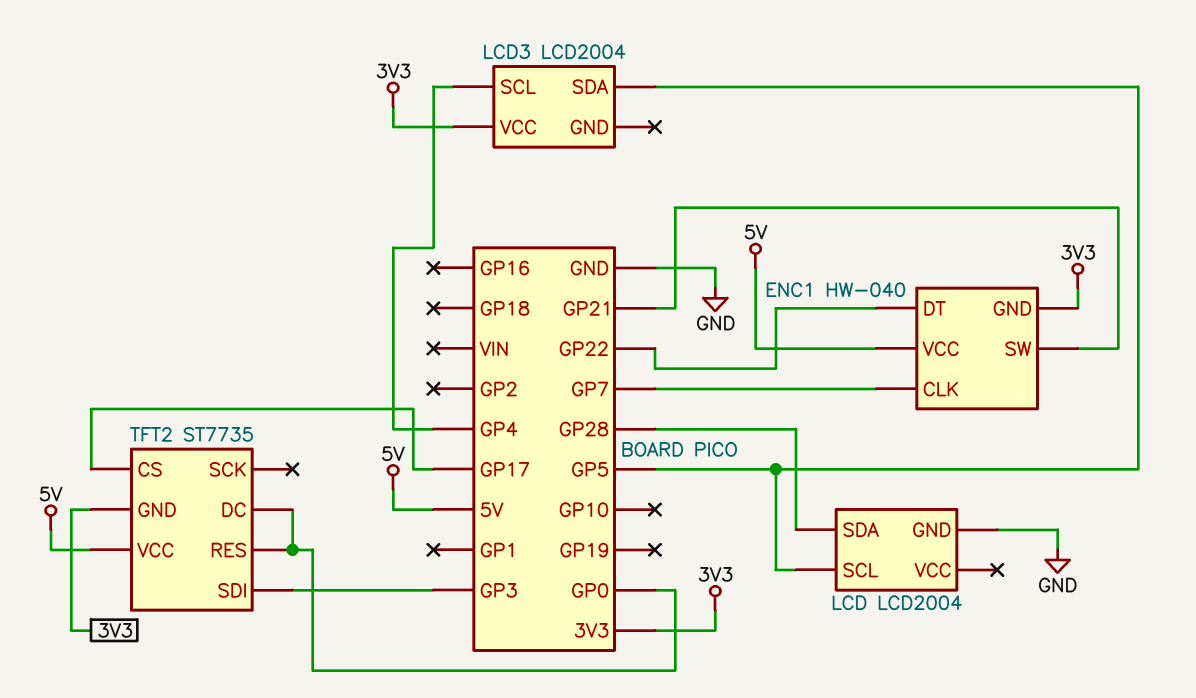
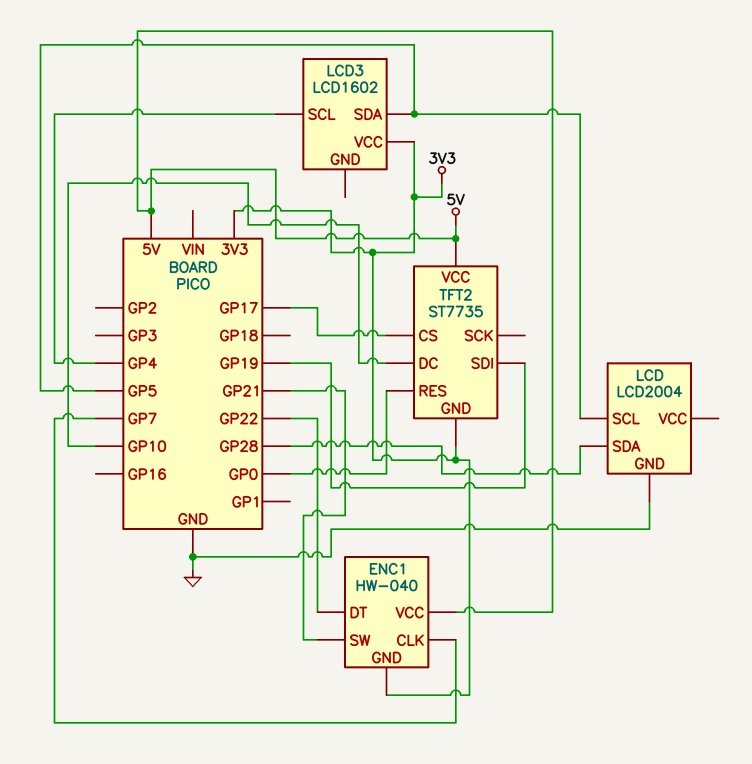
LCD3: LCD2004 -> LCD1602
TFT2 pin DC: GP0 -> GP10
TFT2 pin SDI: GP3 -> GP19

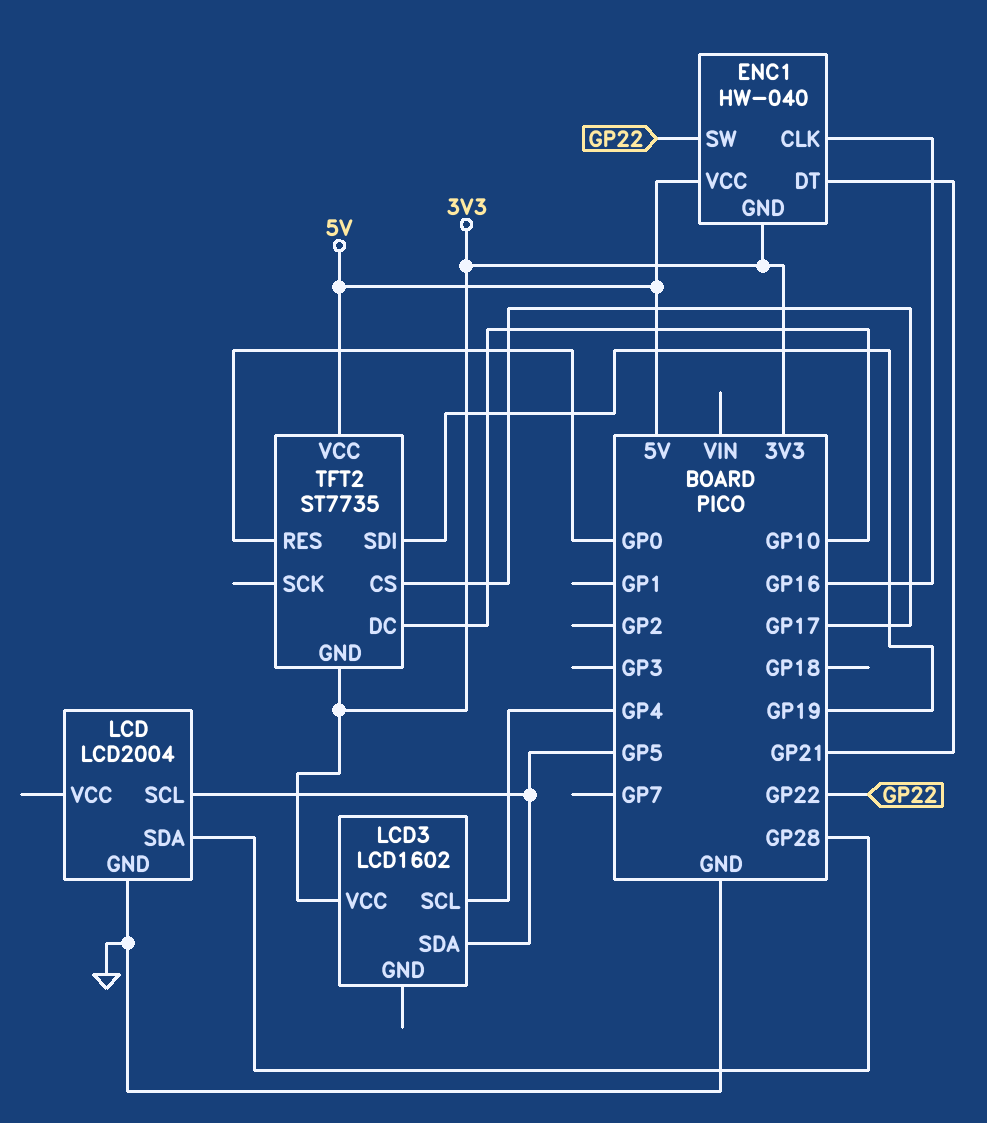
ENC1 pin CLK: GP7 -> GP16
ENC1 pin DT: GP22 -> GP21
ENC1 pin SW: GP21 -> GP22

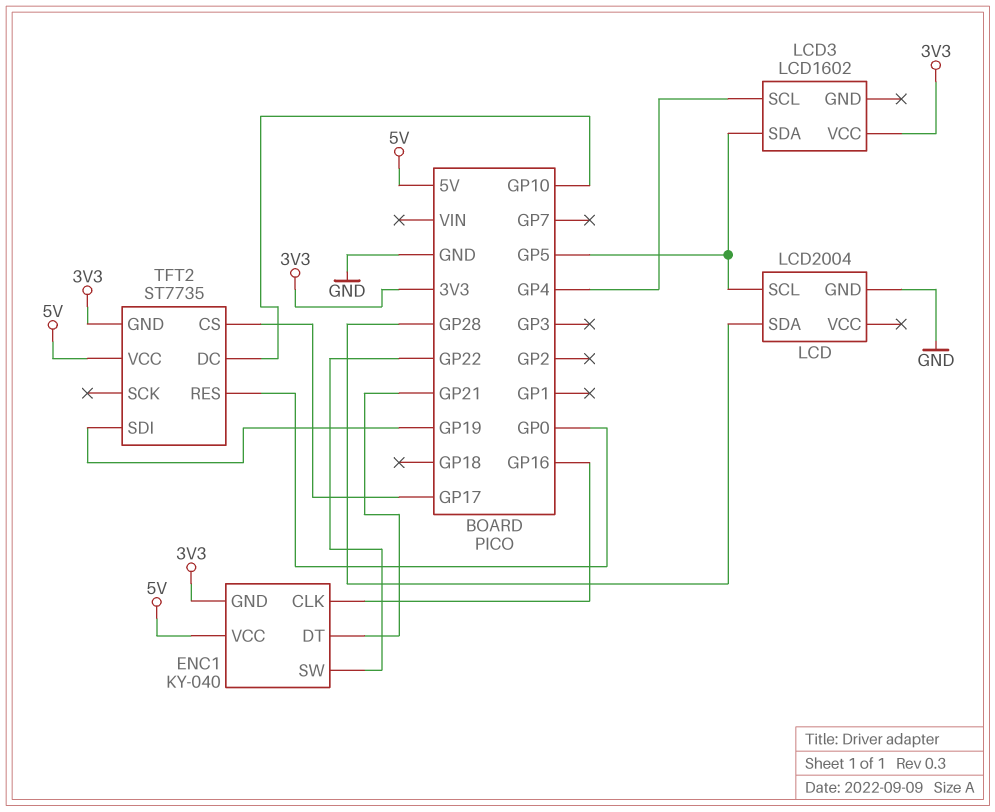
ENC1: HW-040 -> KY-040

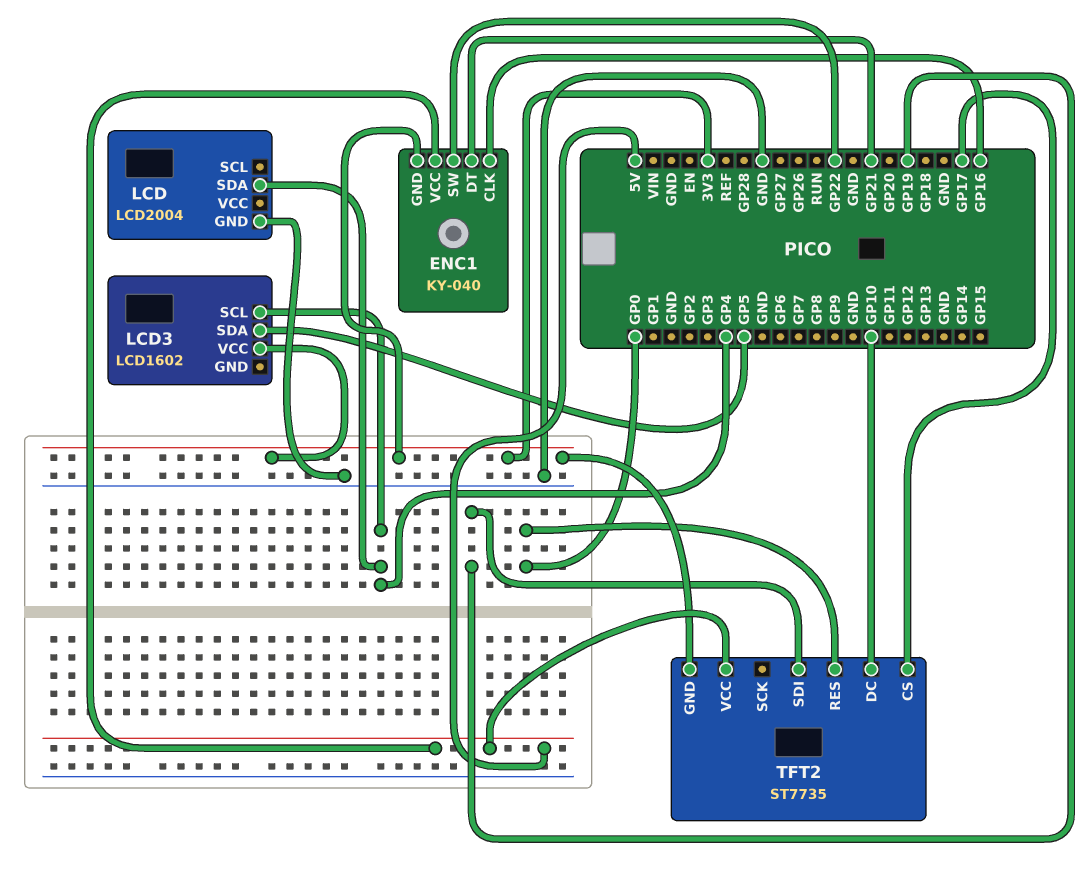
LCD pin SCL: GP5 -> none
LCD pin SDA: GP28 -> GP4

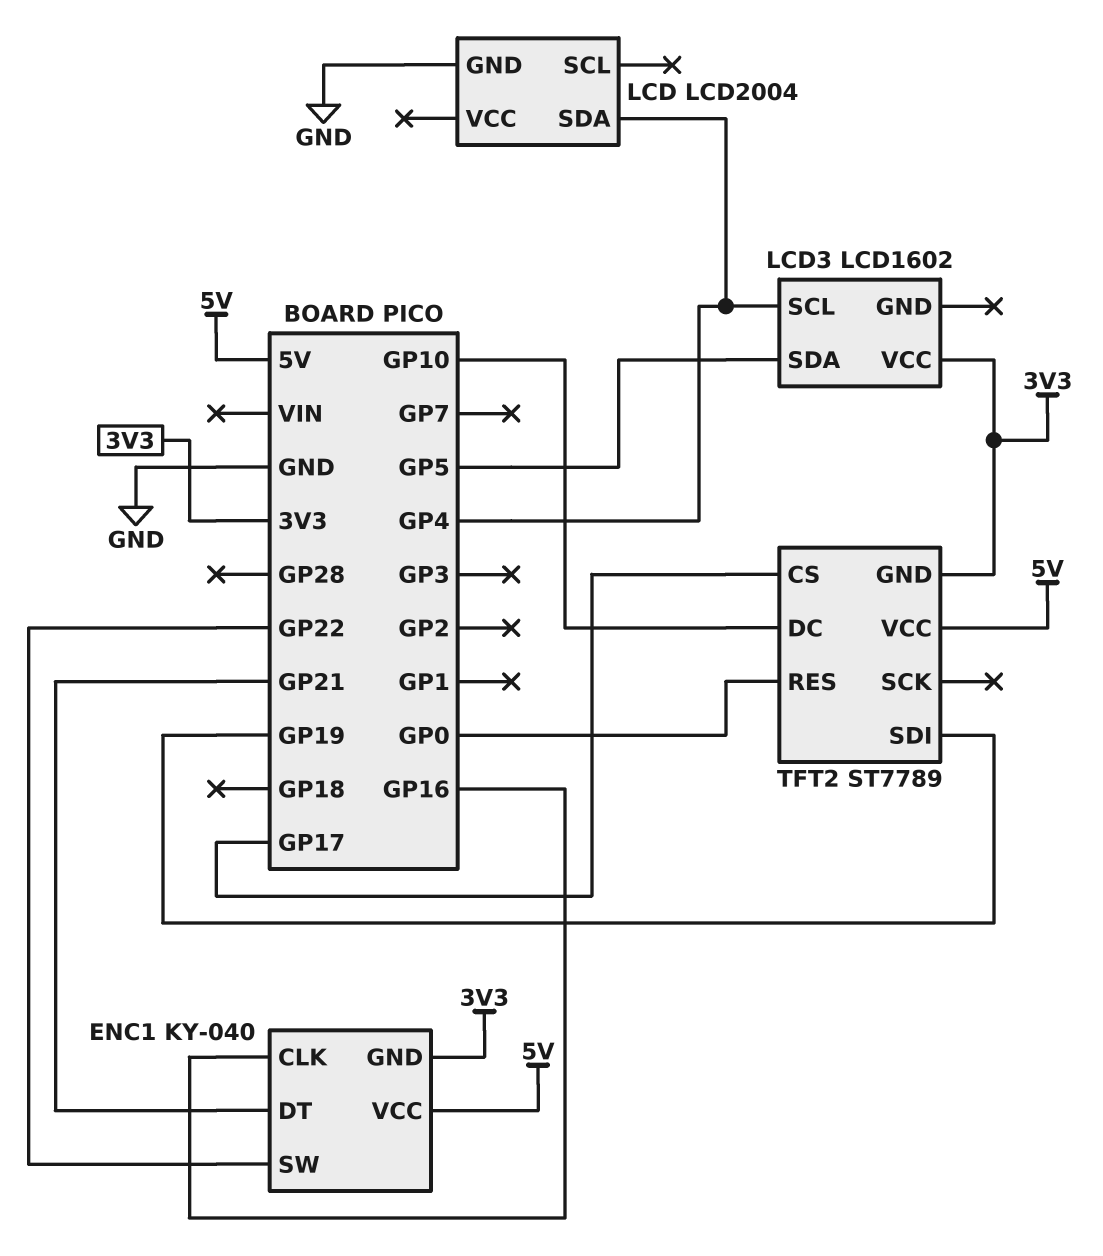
TFT2: ST7735 -> ST7789

